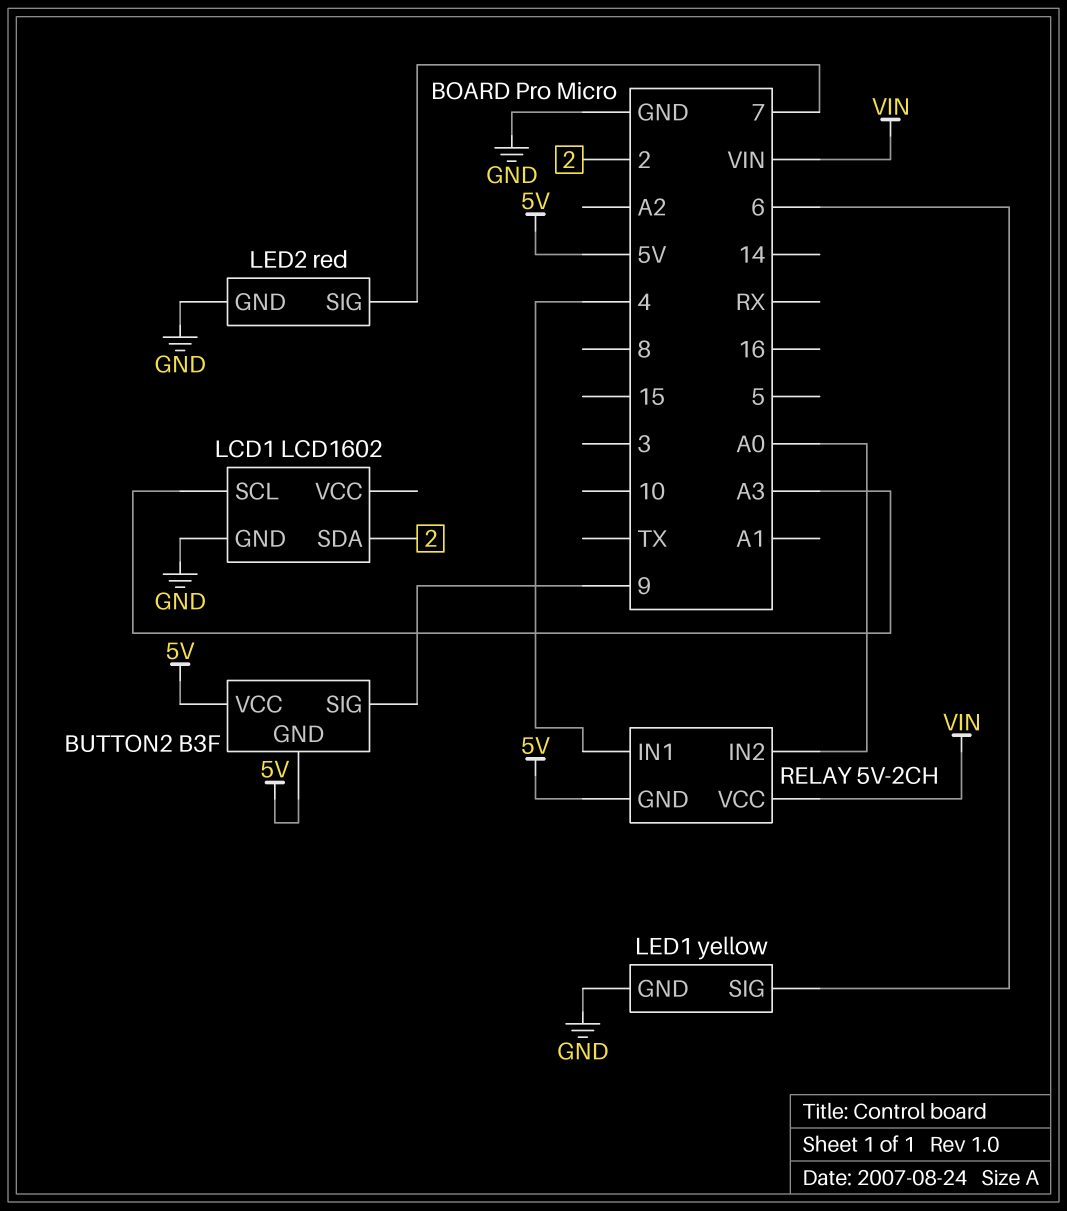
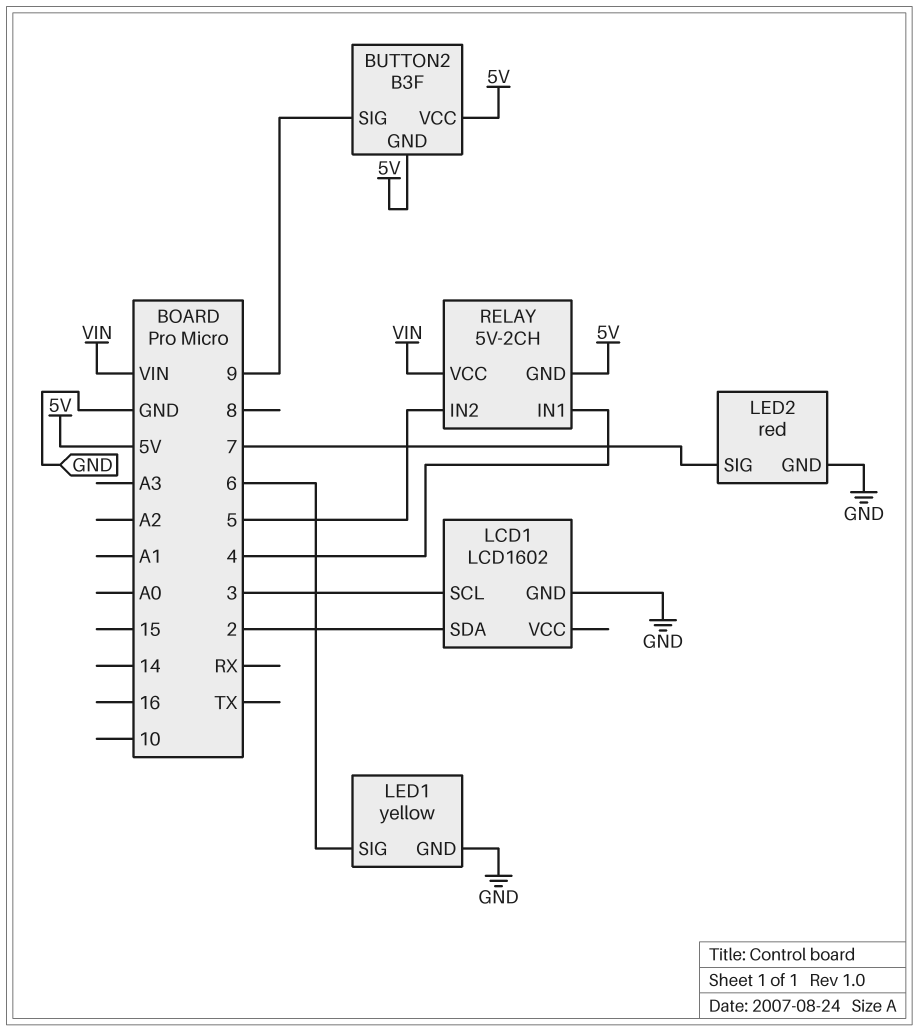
LCD1 pin SCL: A3 -> 3
RELAY pin IN2: A0 -> 5

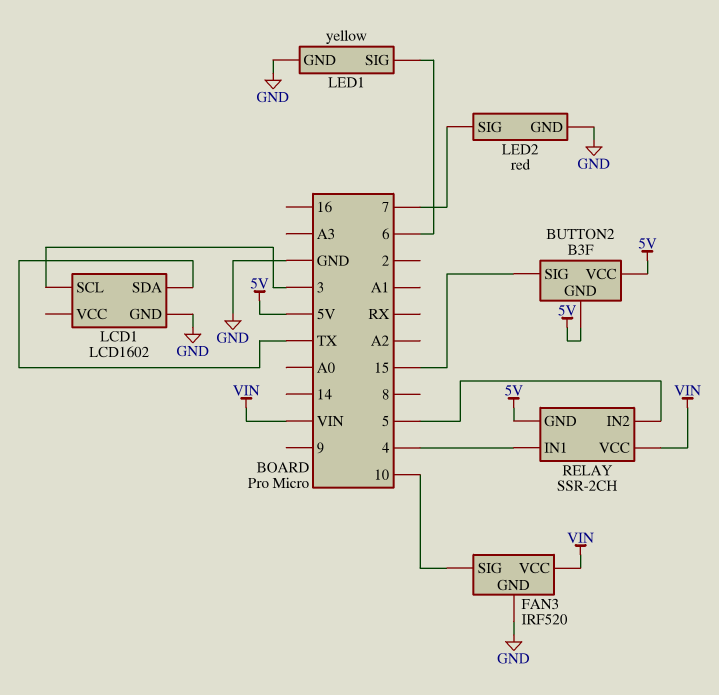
BUTTON2 pin SIG: 9 -> 15
FAN3: none -> IRF520
FAN3 pin GND: none -> GND
FAN3 pin SIG: none -> 10
FAN3 pin VCC: none -> VIN
LCD1 pin SDA: 2 -> TX
RELAY: 5V-2CH -> SSR-2CH

